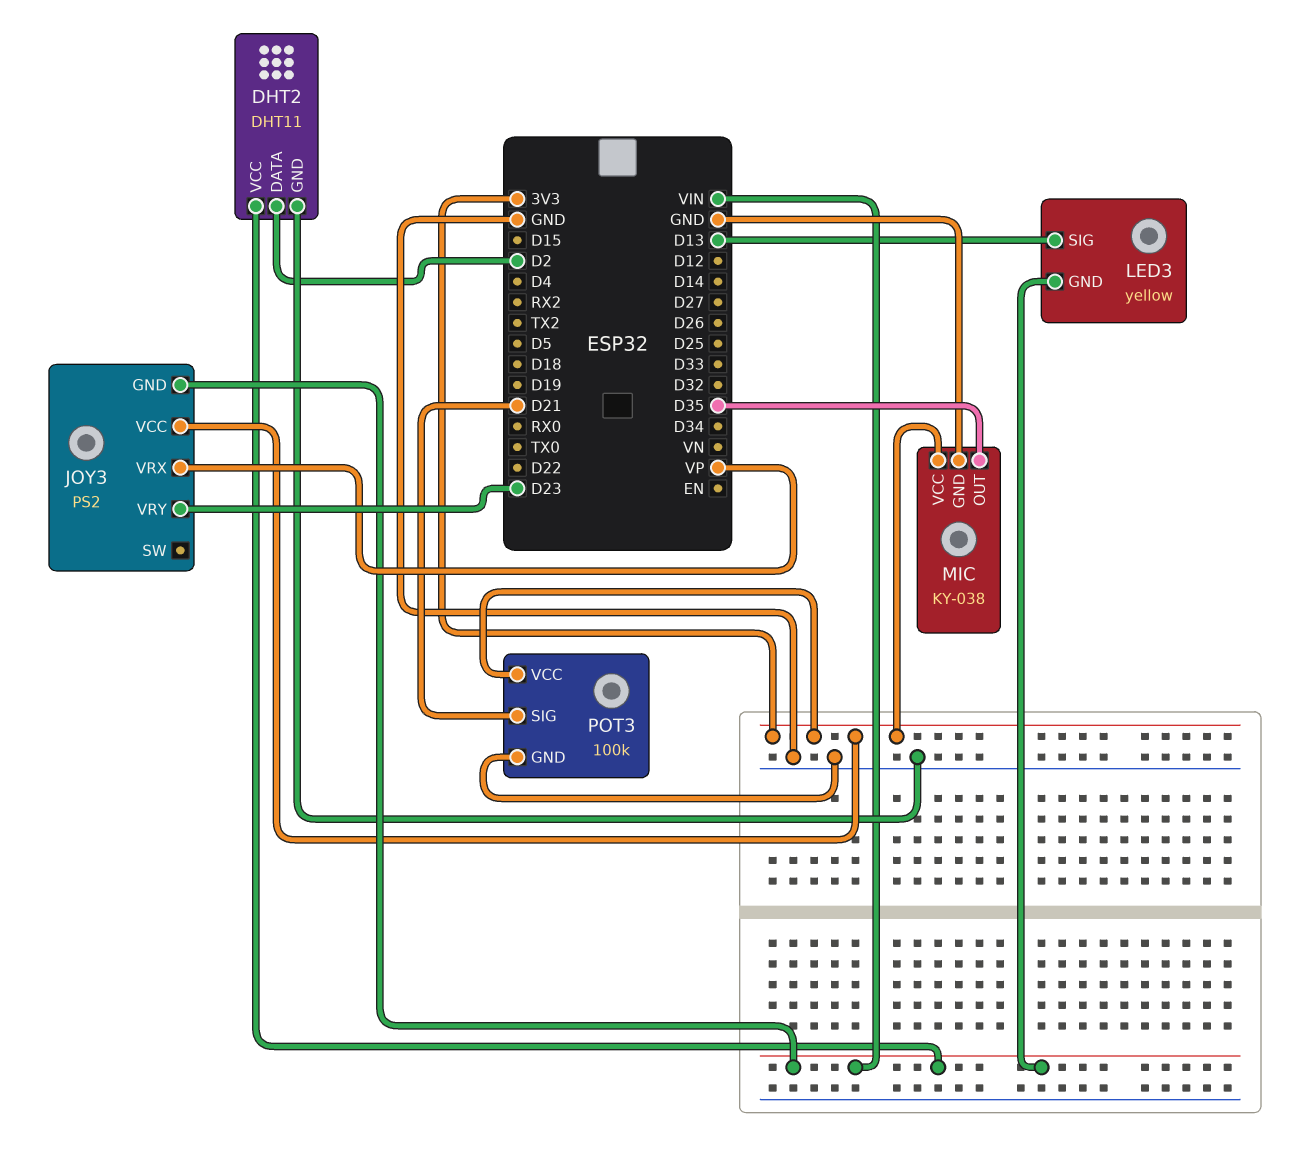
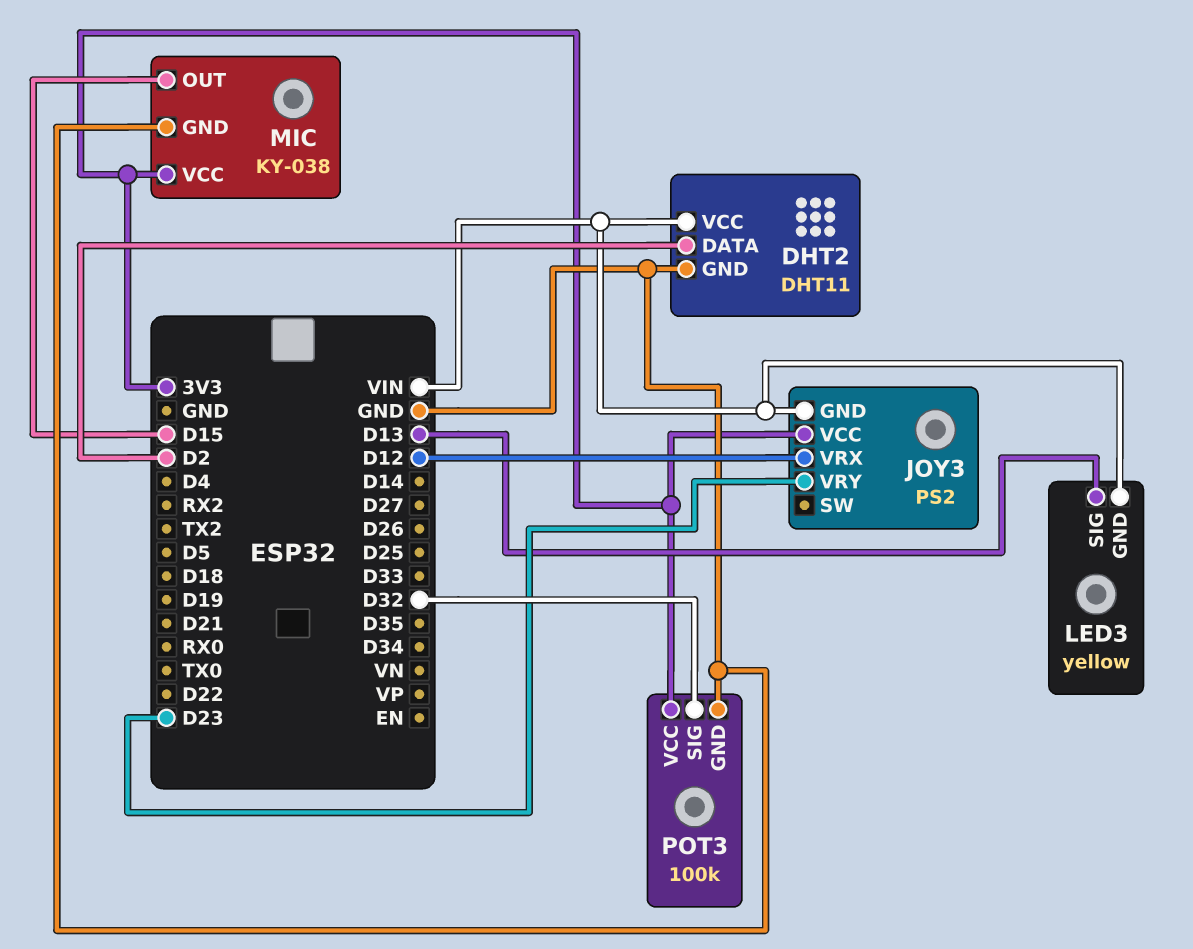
JOY3 pin VRX: VP -> D12
MIC pin OUT: D35 -> D15
POT3 pin SIG: D21 -> D32

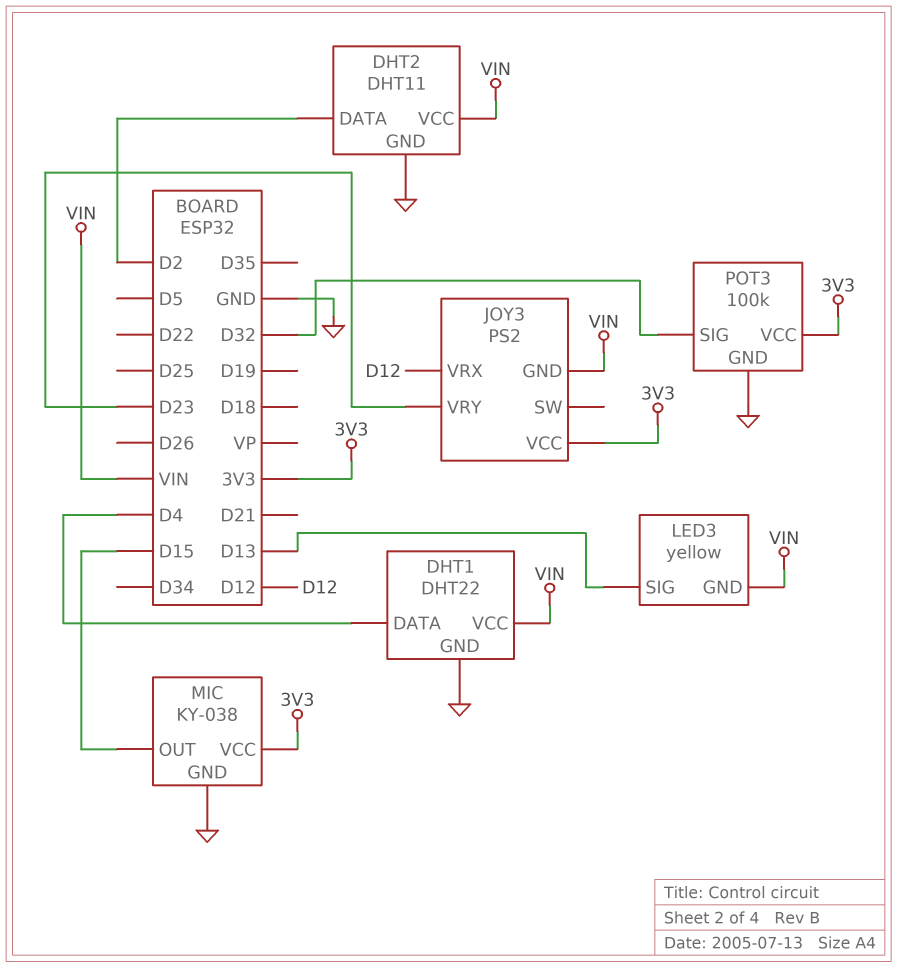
DHT1: none -> DHT22
DHT1 pin DATA: none -> D4
DHT1 pin GND: none -> GND
DHT1 pin VCC: none -> VIN

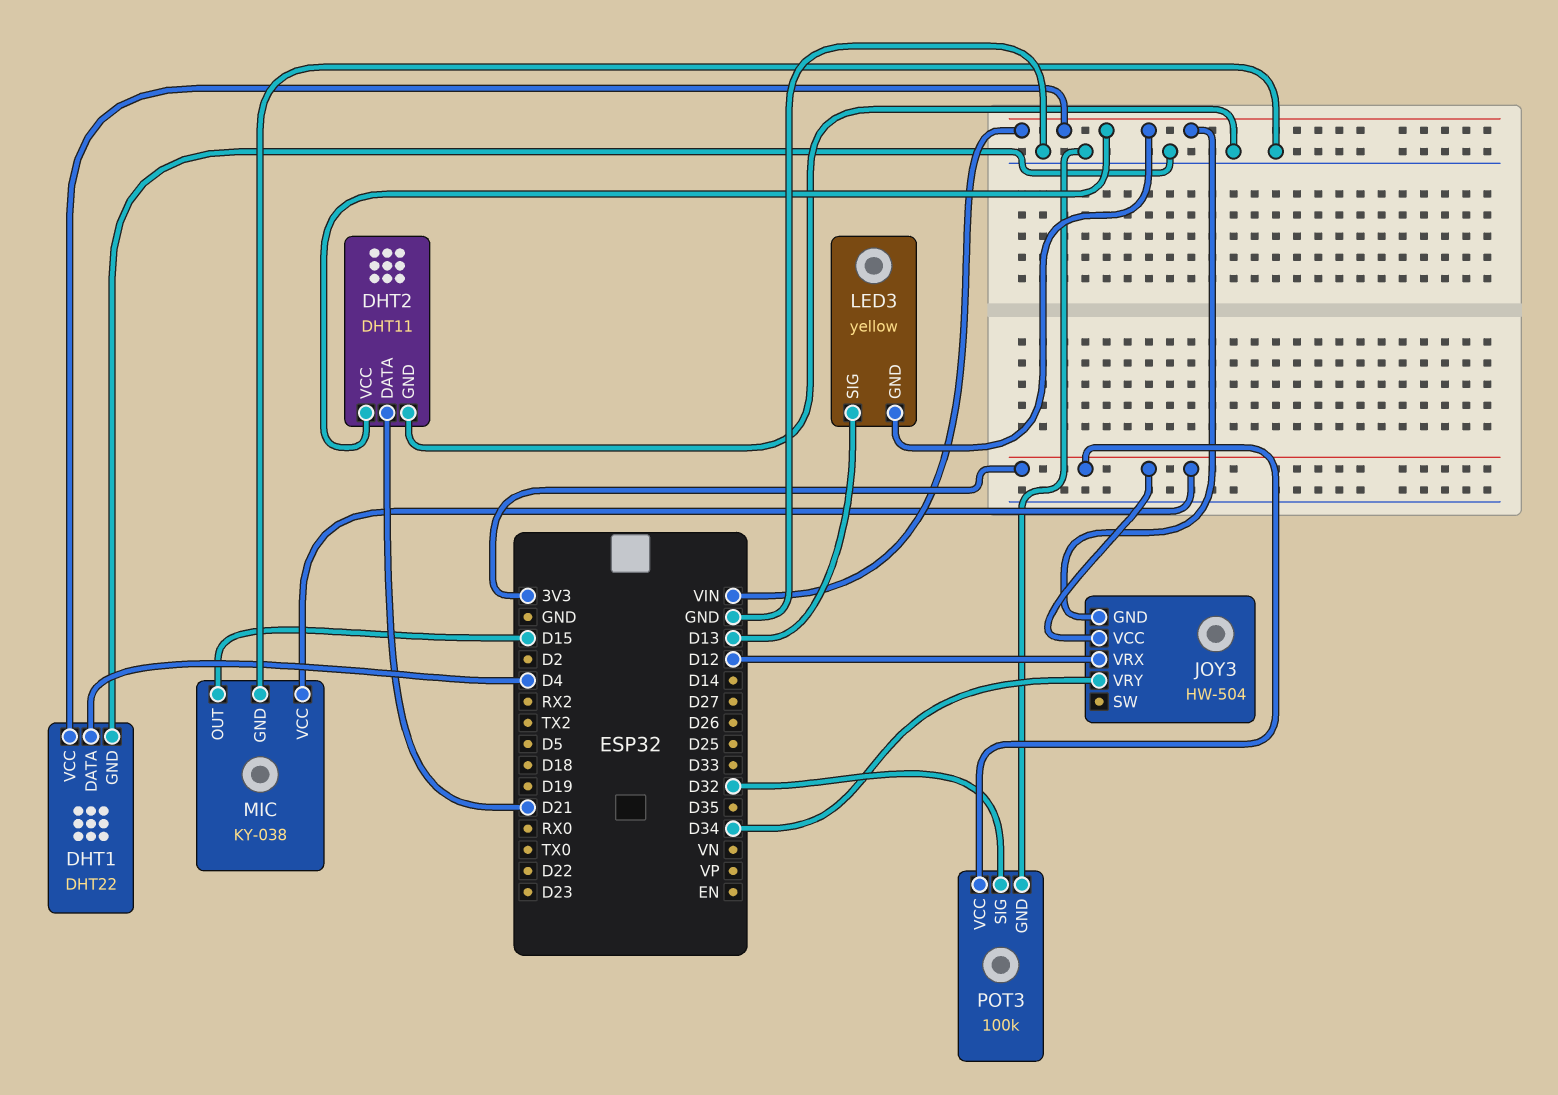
DHT2 pin DATA: D2 -> D21
JOY3: PS2 -> HW-504
JOY3 pin VRY: D23 -> D34

